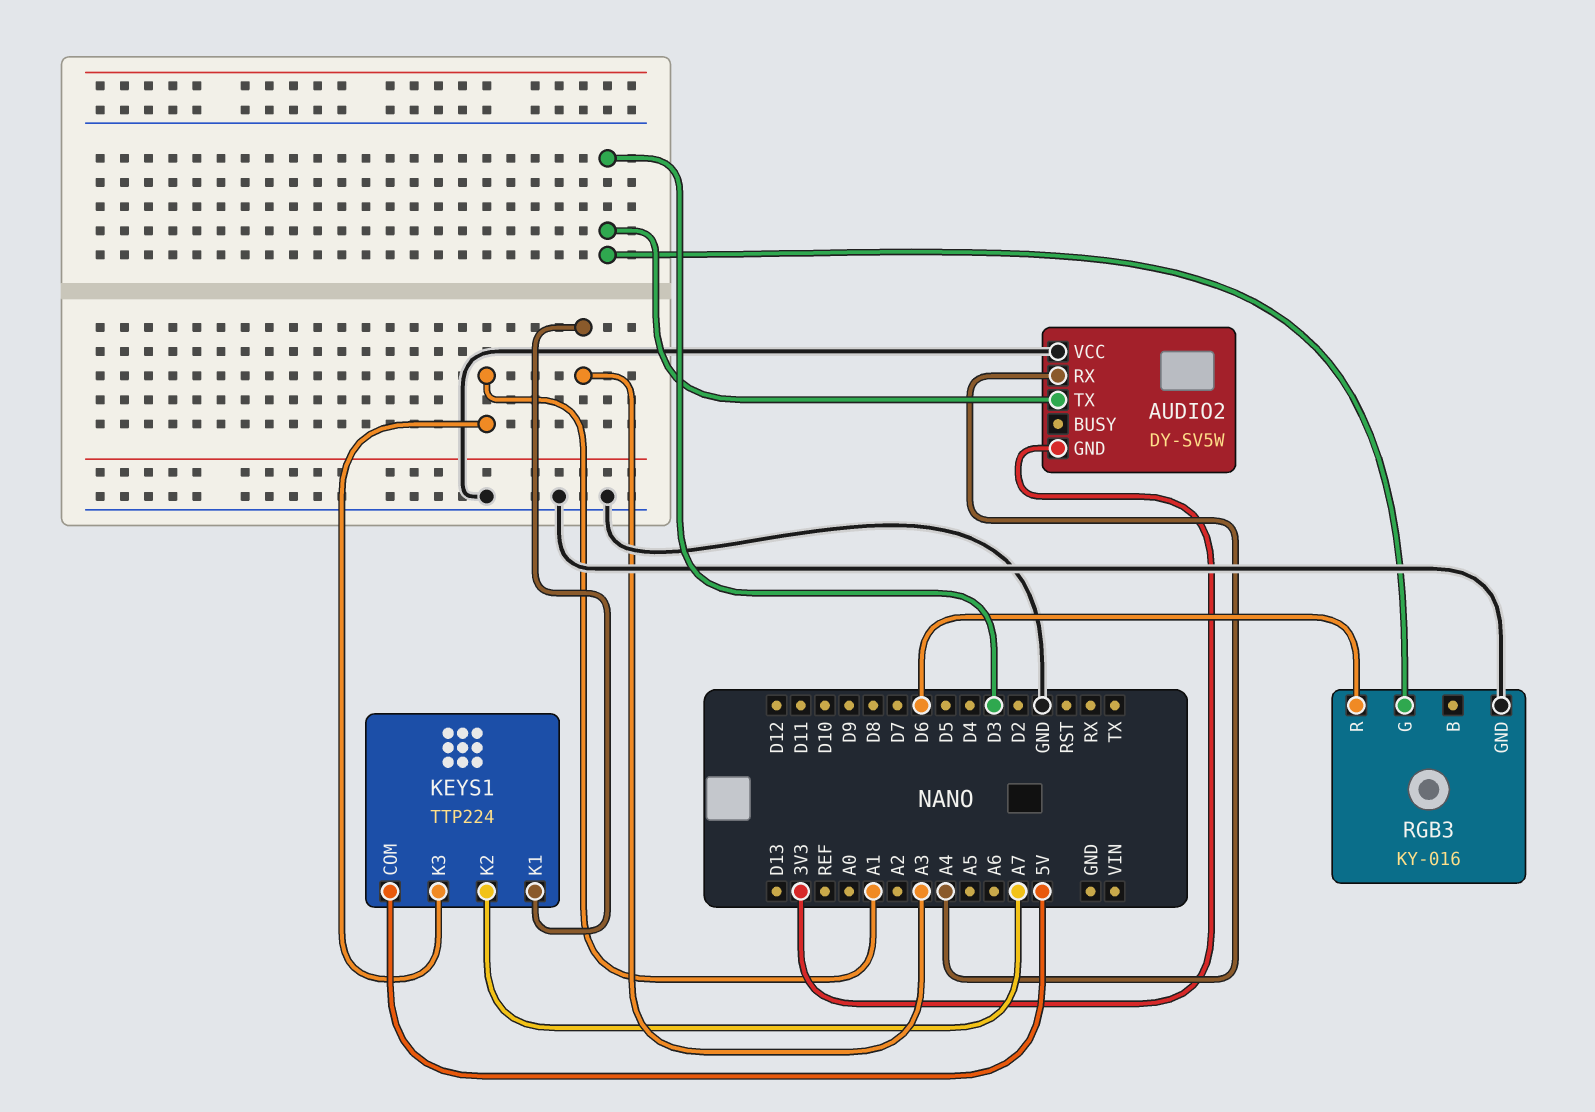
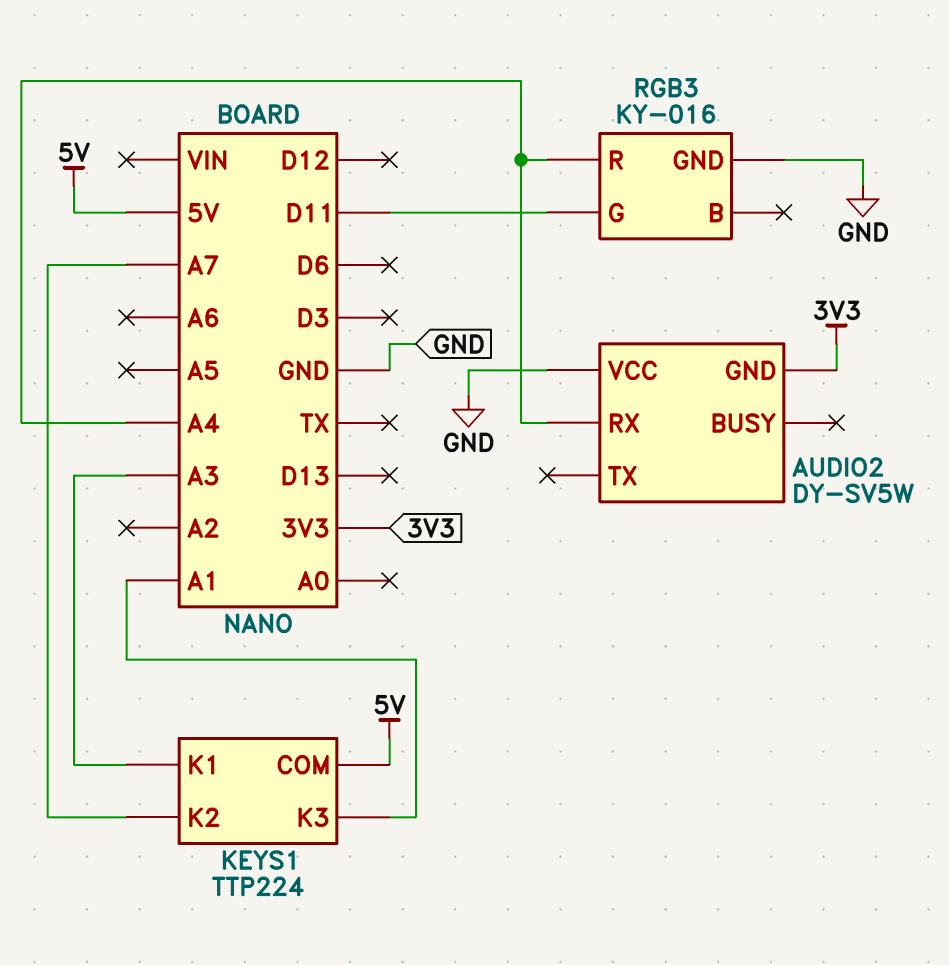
AUDIO2 pin TX: D3 -> none
RGB3 pin G: D3 -> D11
RGB3 pin R: D6 -> A4

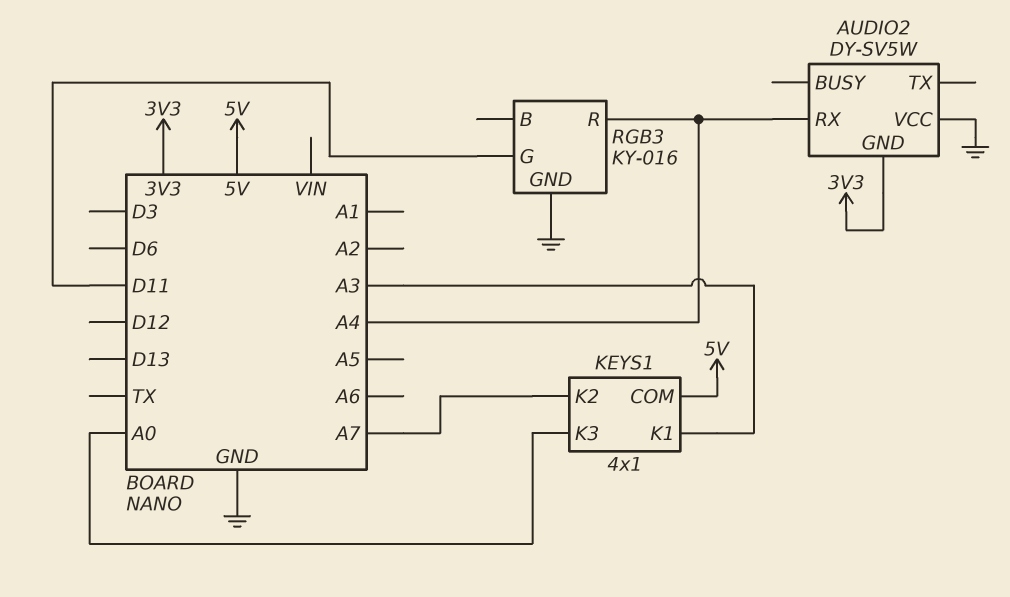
KEYS1: TTP224 -> 4x1
KEYS1 pin K3: A1 -> A0

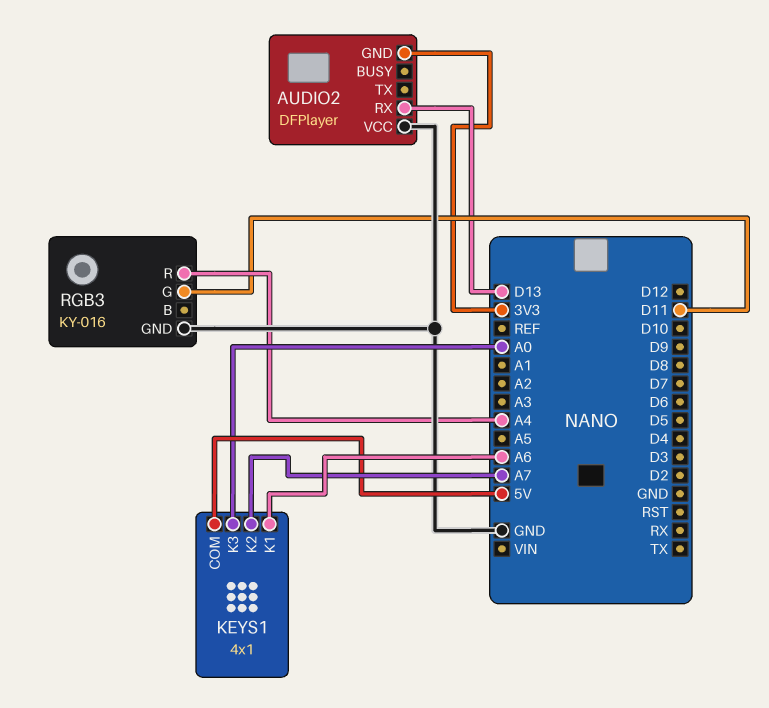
AUDIO2: DY-SV5W -> DFPlayer
AUDIO2 pin RX: A4 -> D13
KEYS1 pin K1: A3 -> A6

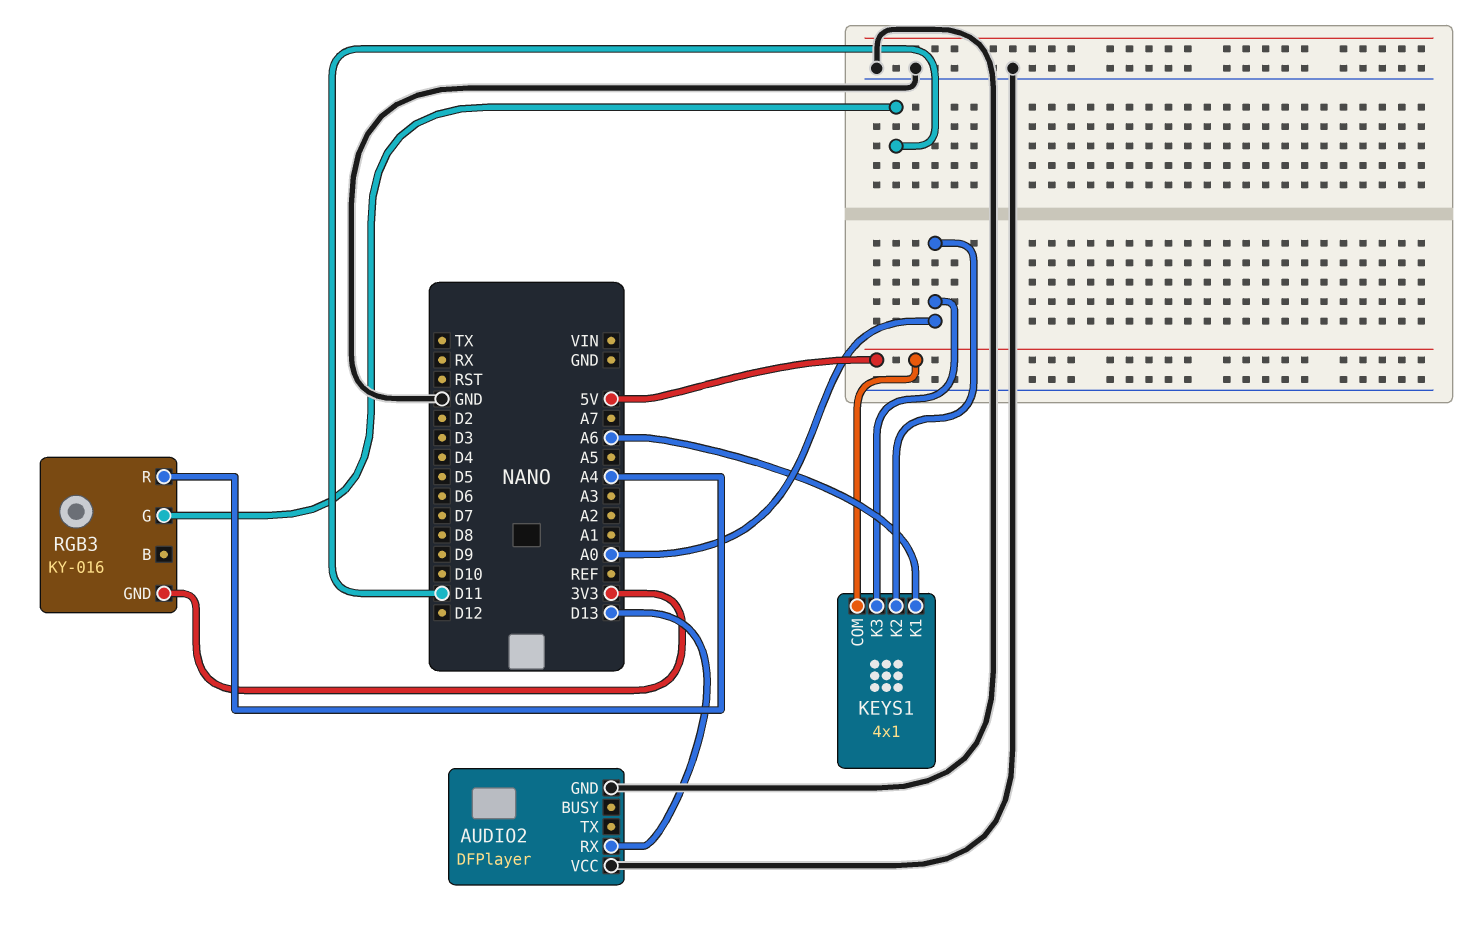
AUDIO2 pin GND: 3V3 -> GND
KEYS1 pin K2: A7 -> A0
RGB3 pin GND: GND -> 3V3

